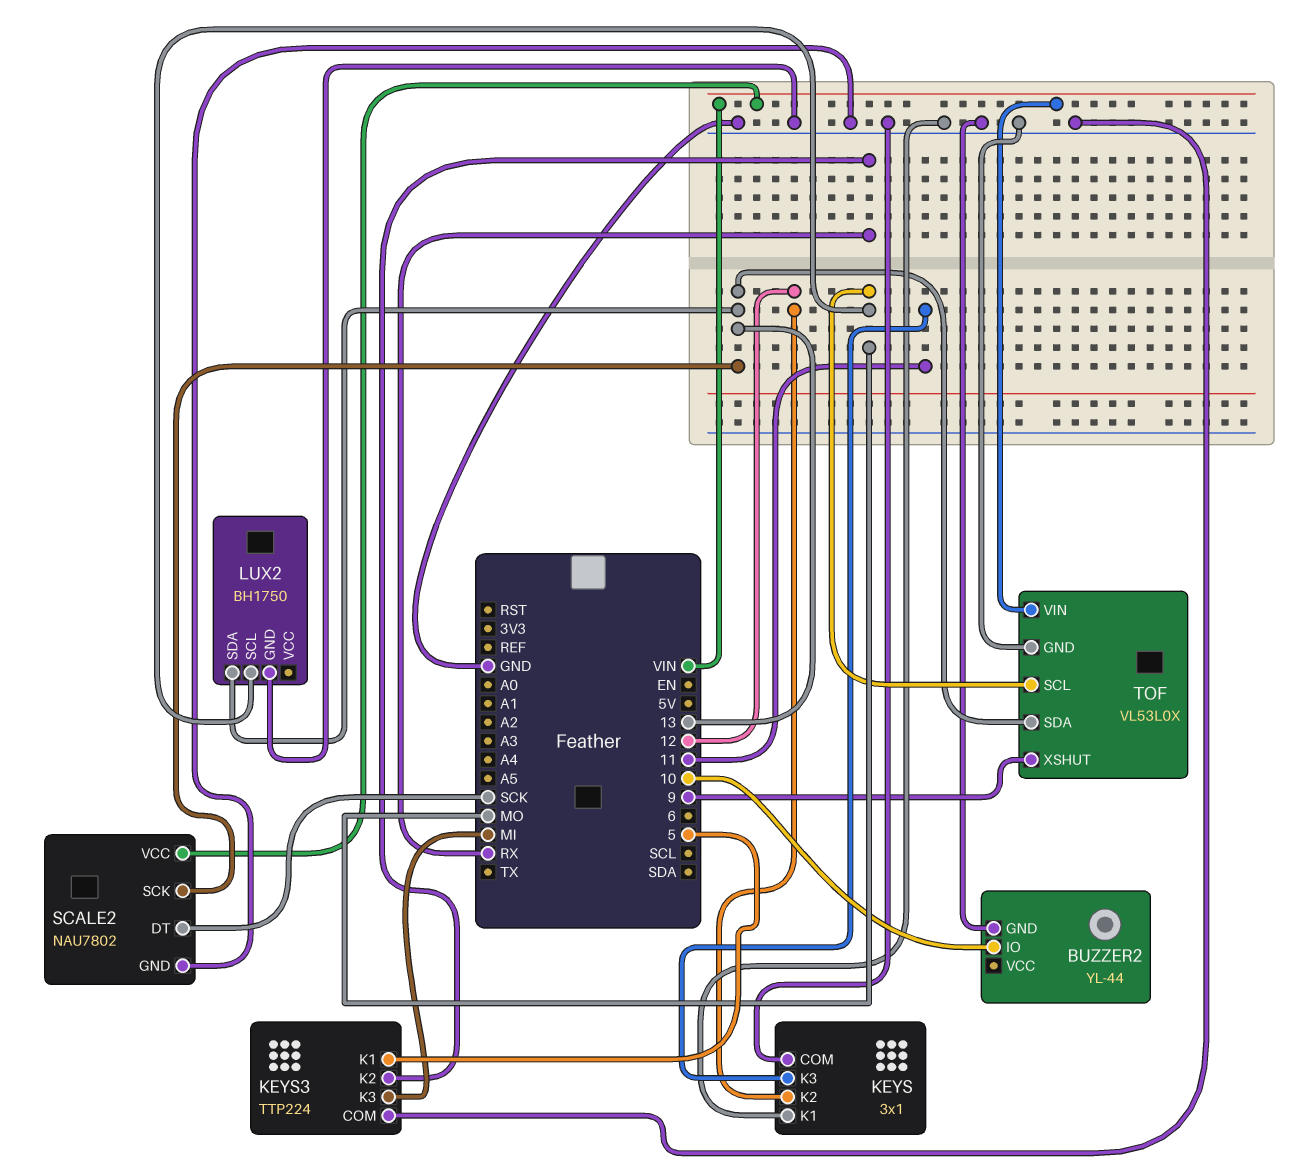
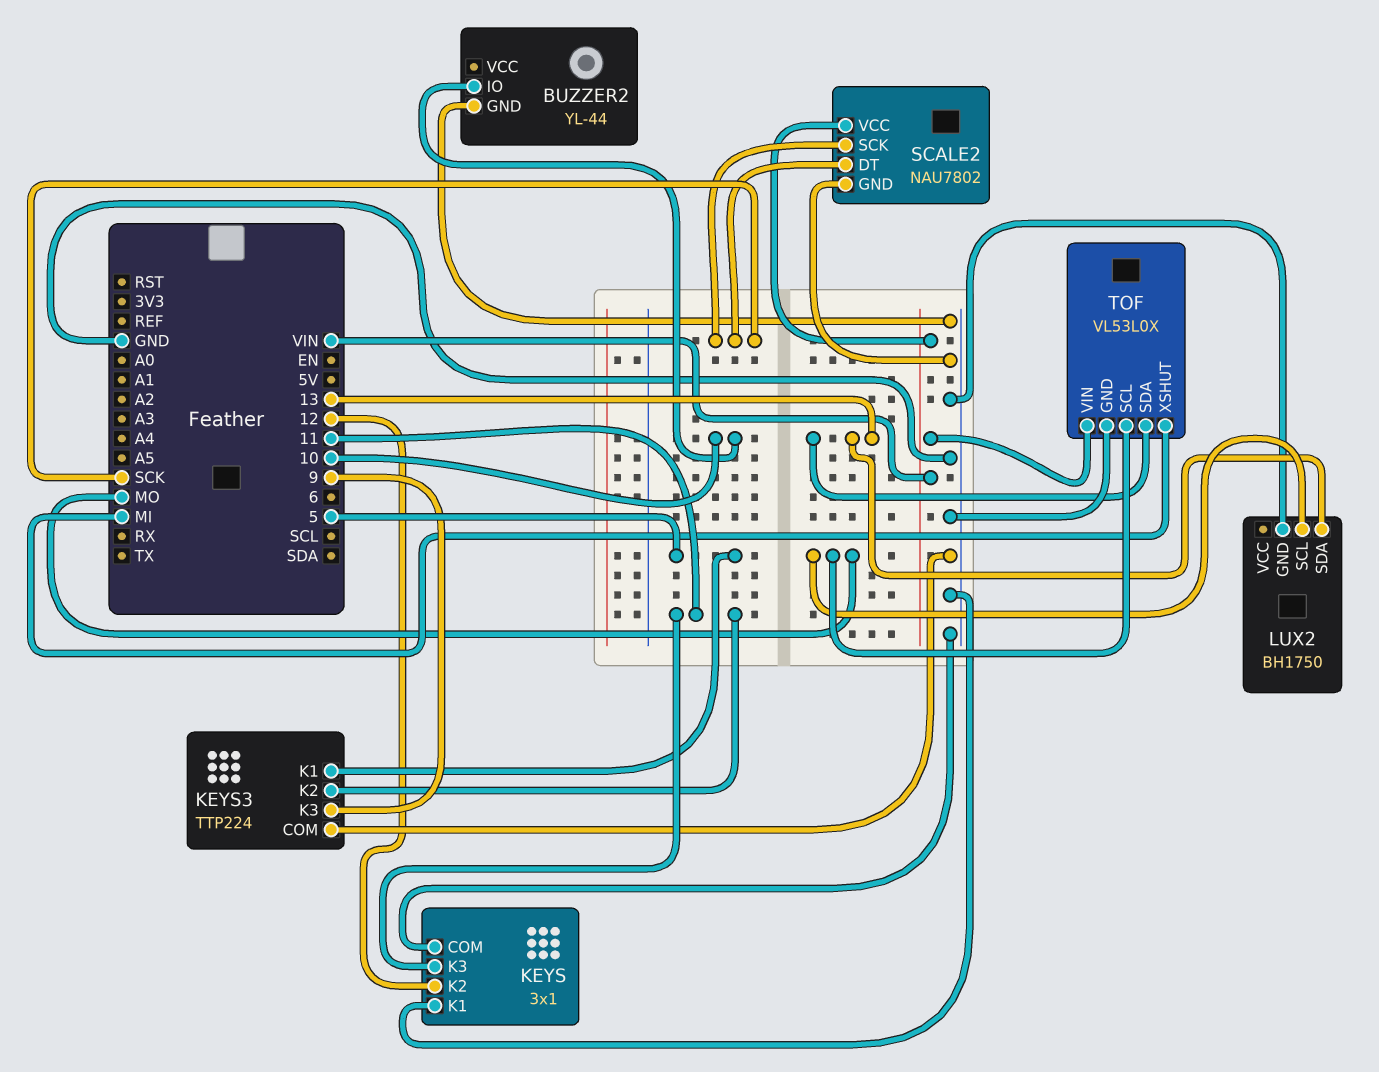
KEYS3 pin K2: RX -> 11
KEYS3 pin K3: MI -> 9
SCALE2 pin SCK: 13 -> SCK
TOF pin XSHUT: 9 -> MI

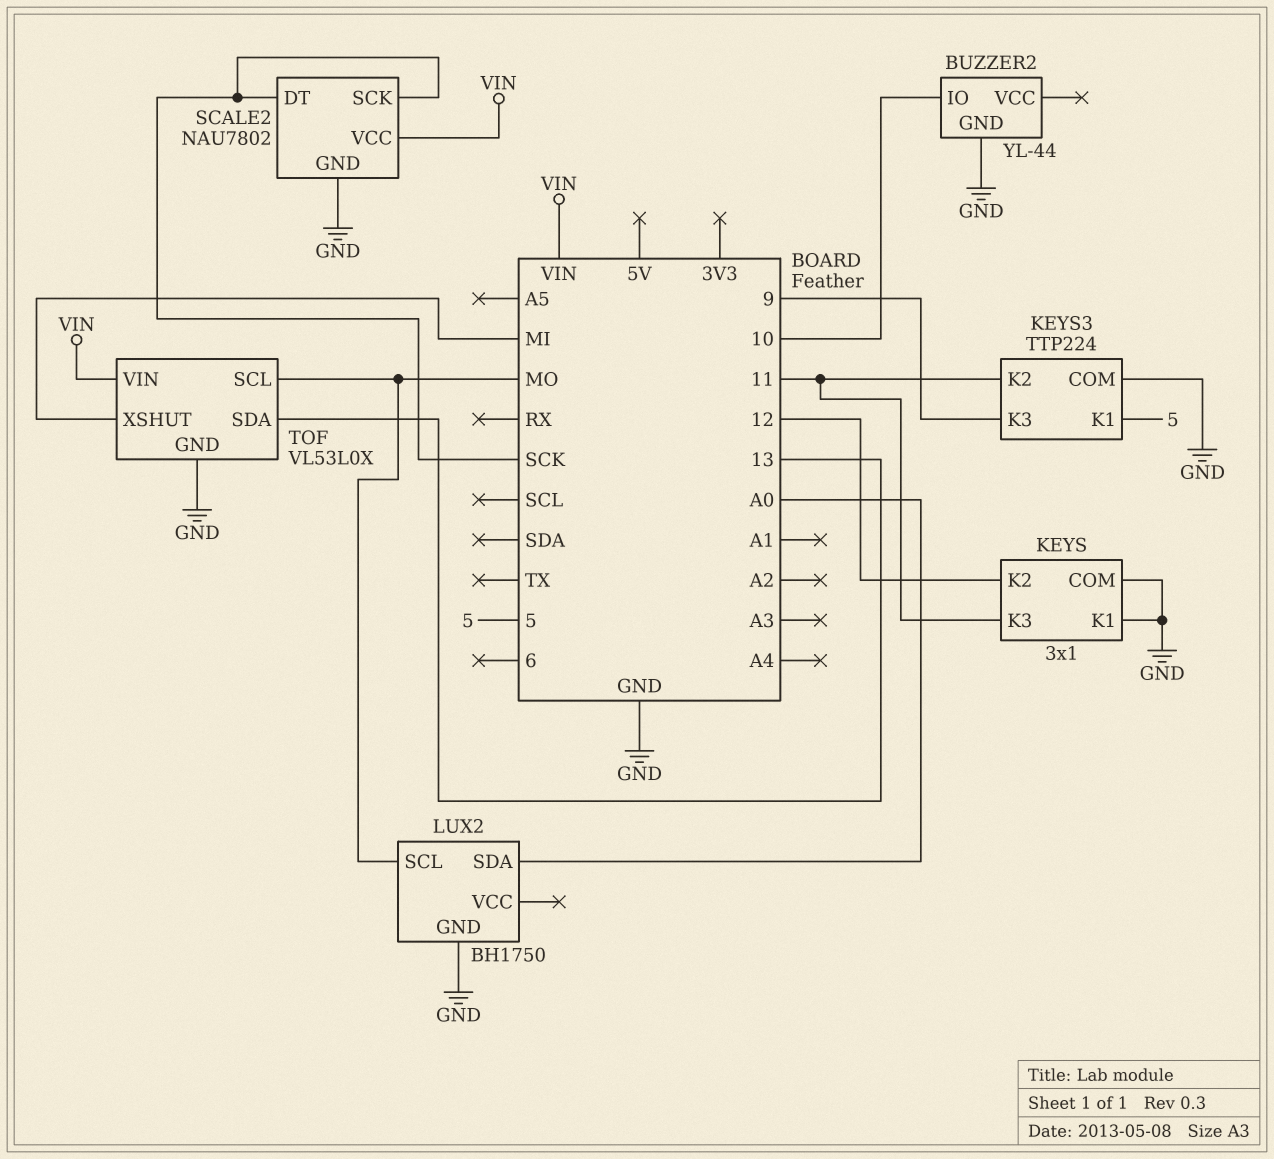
LUX2 pin SDA: 13 -> A0

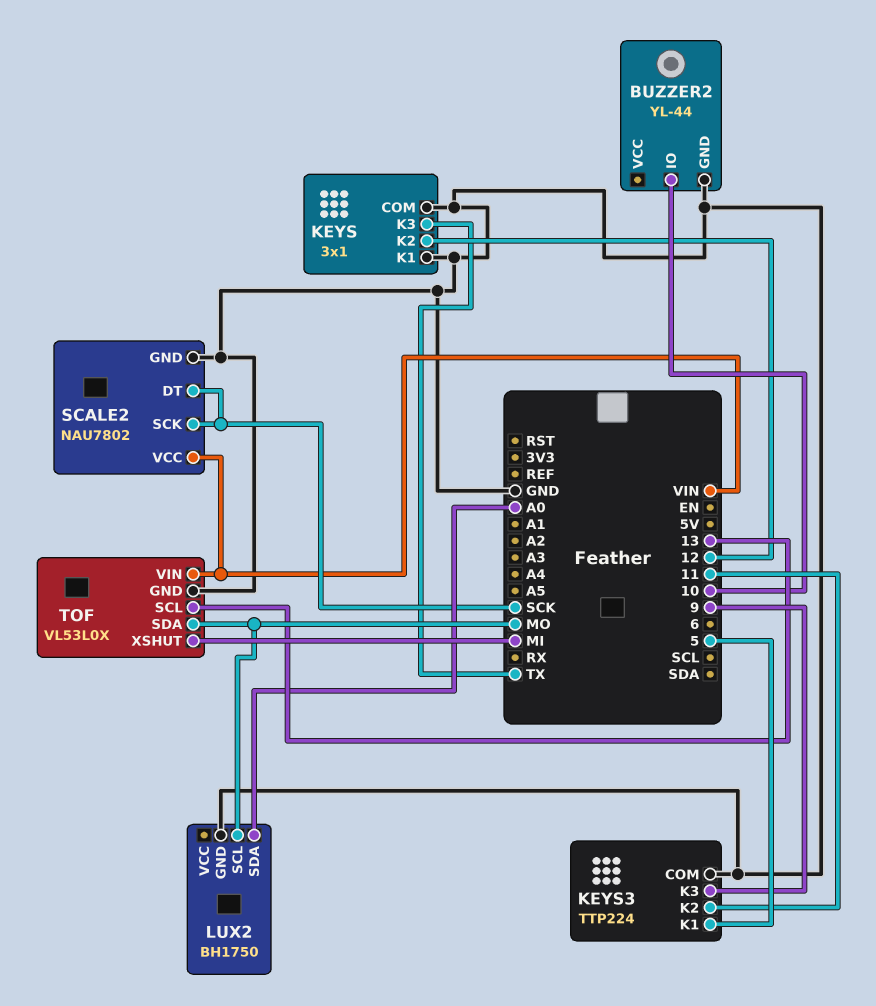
KEYS pin K3: 11 -> TX
TOF pin SCL: MO -> 13
TOF pin SDA: 13 -> MO

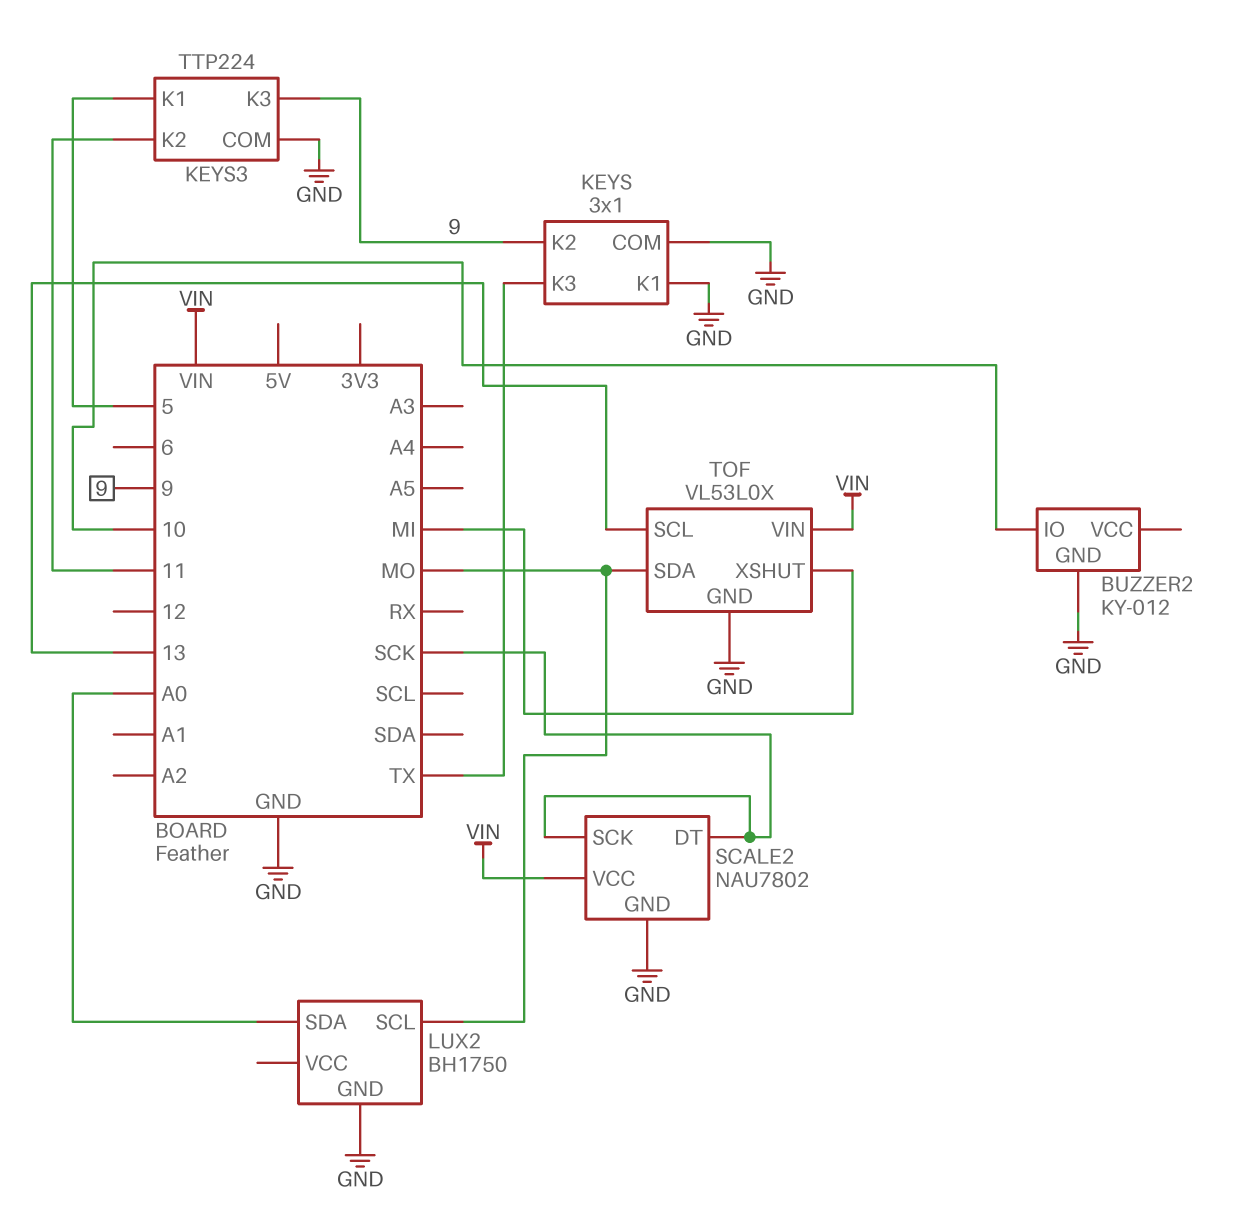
BUZZER2: YL-44 -> KY-012
KEYS pin K2: 12 -> 9

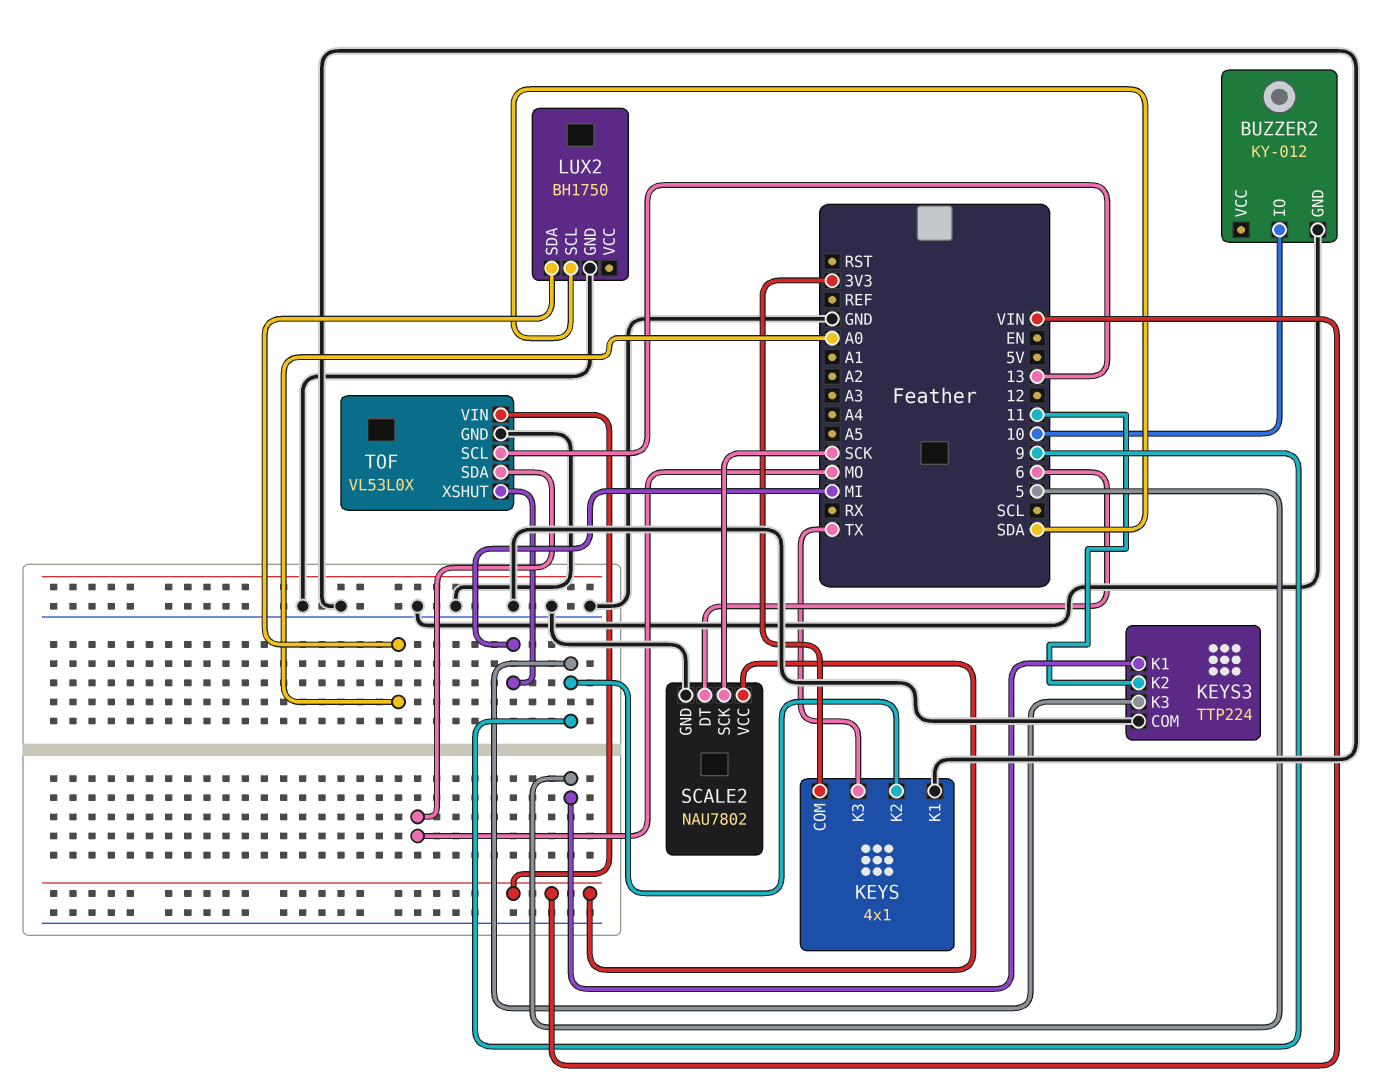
KEYS: 3x1 -> 4x1
KEYS pin COM: GND -> 3V3
LUX2 pin SCL: MO -> SDA
SCALE2 pin DT: SCK -> 6

